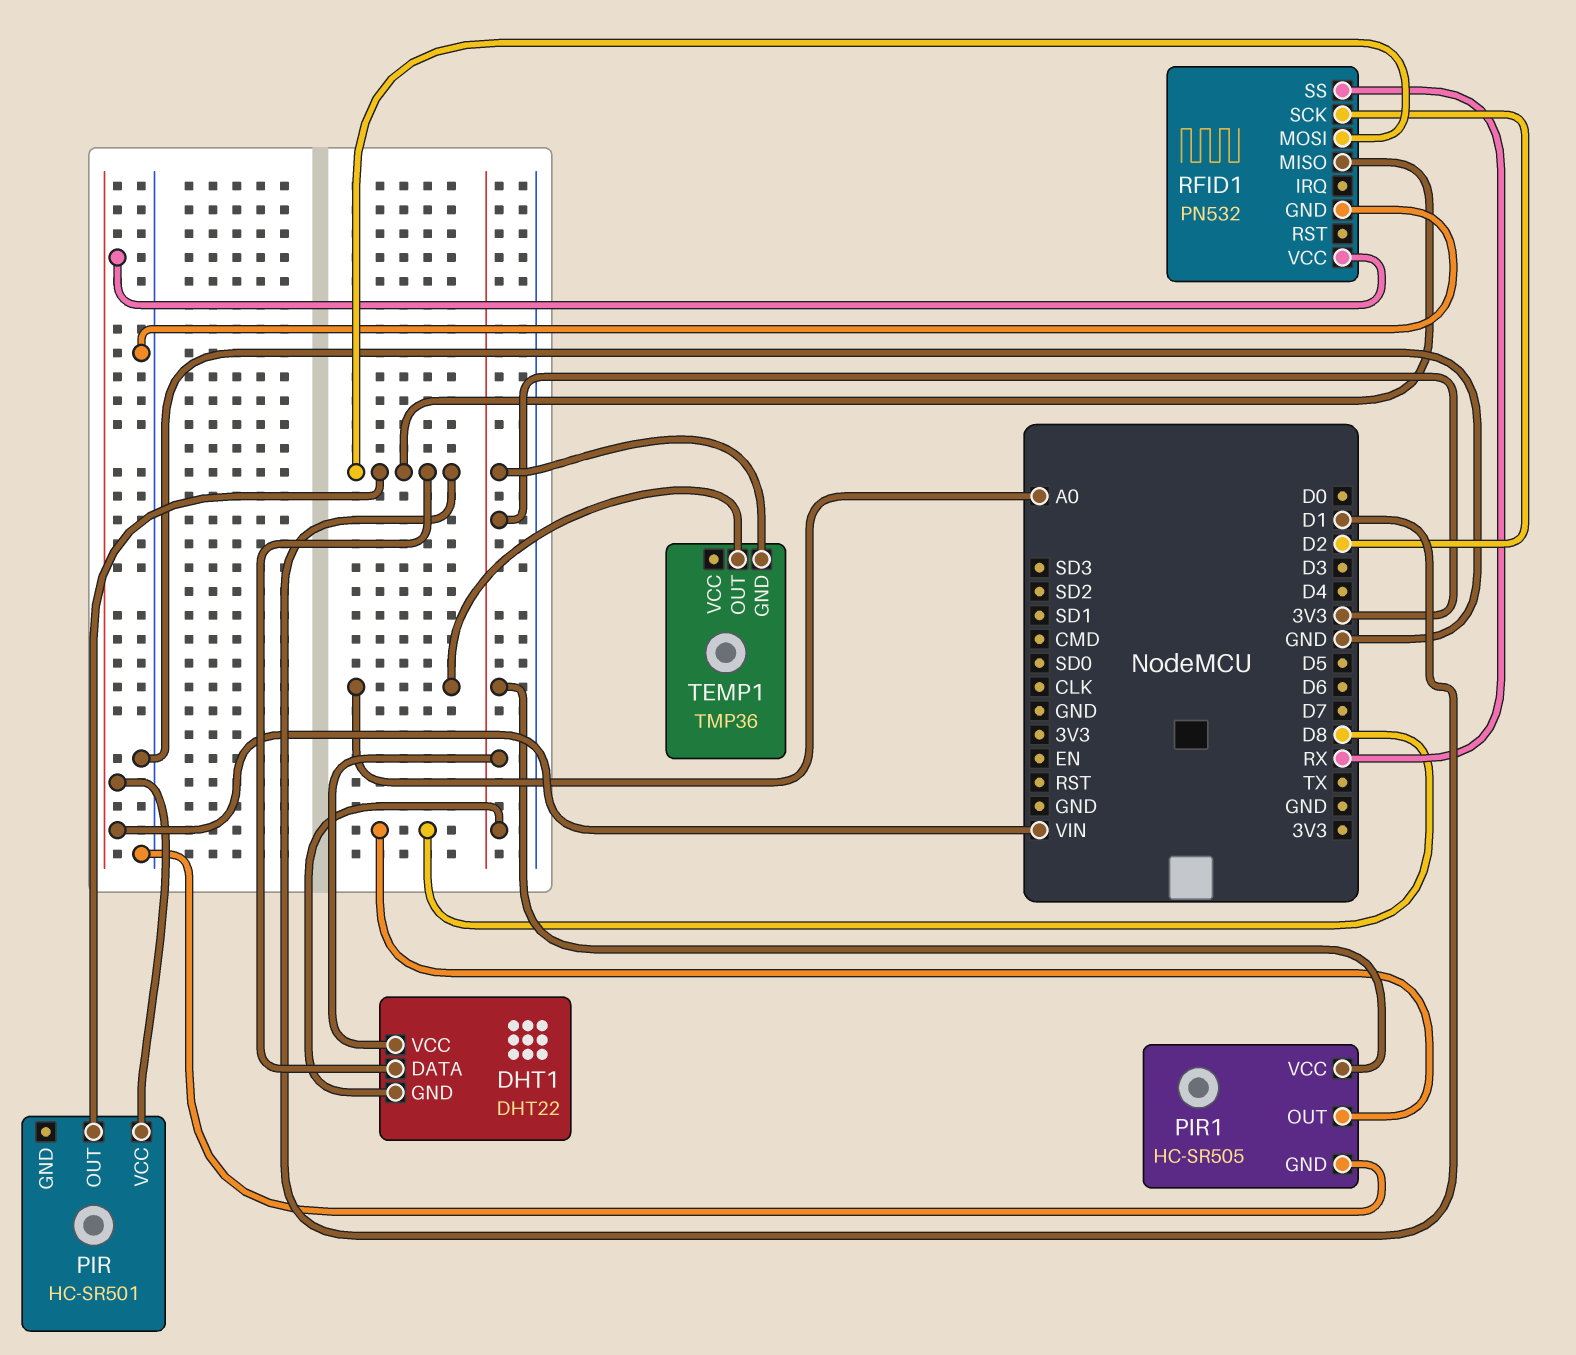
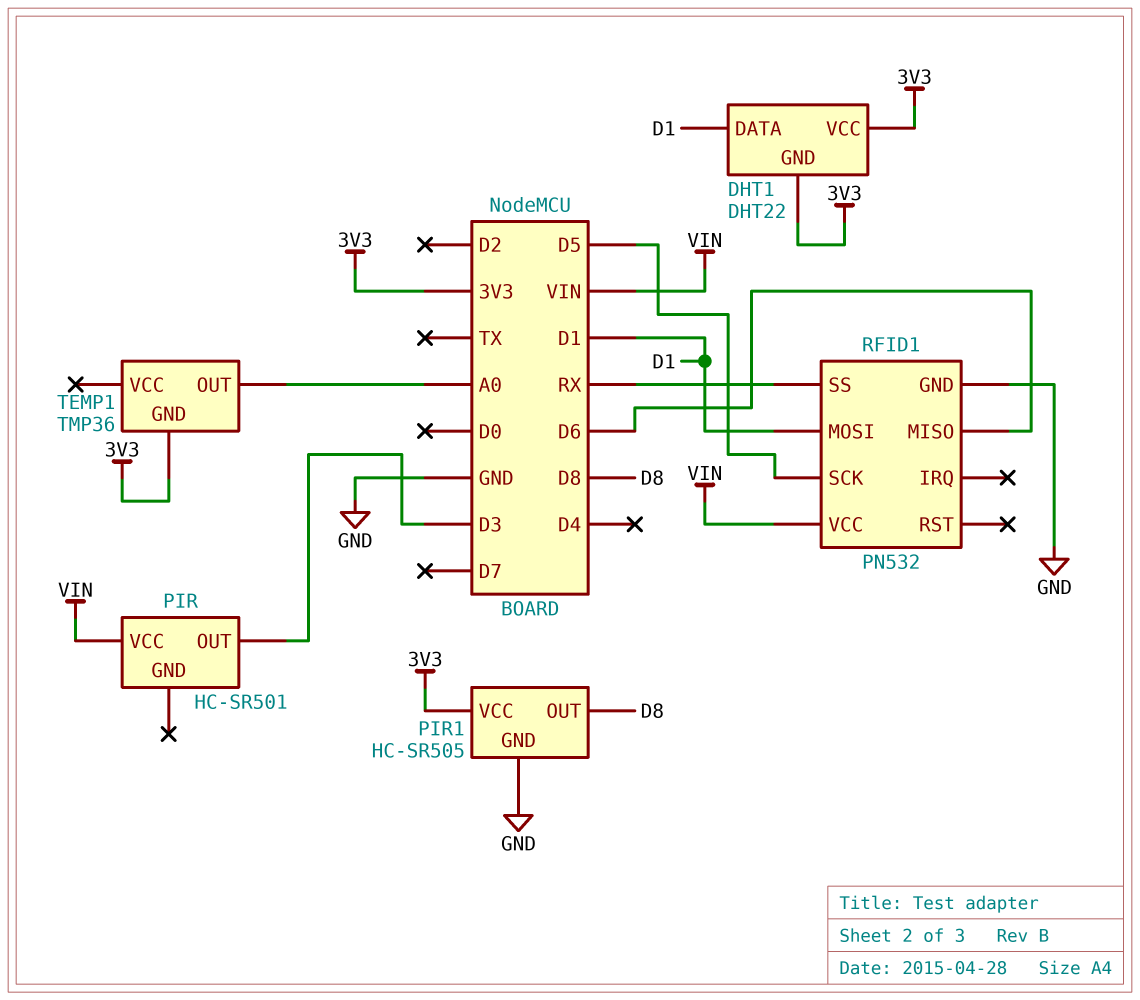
PIR pin OUT: D1 -> D3
RFID1 pin MISO: D1 -> D6
RFID1 pin SCK: D2 -> D5

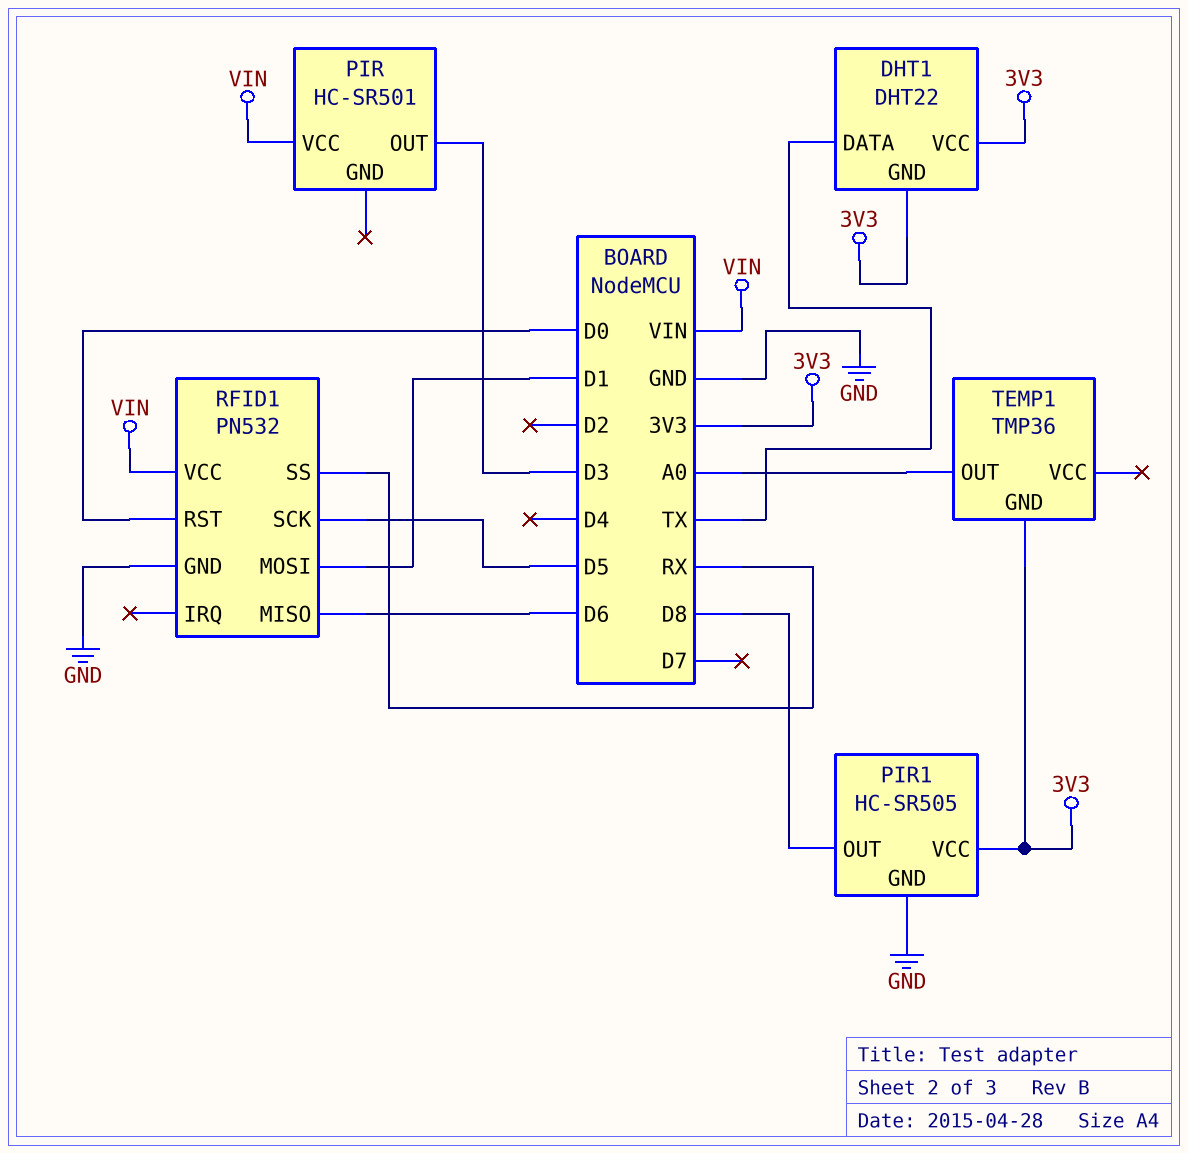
DHT1 pin DATA: D1 -> TX
RFID1 pin RST: none -> D0

